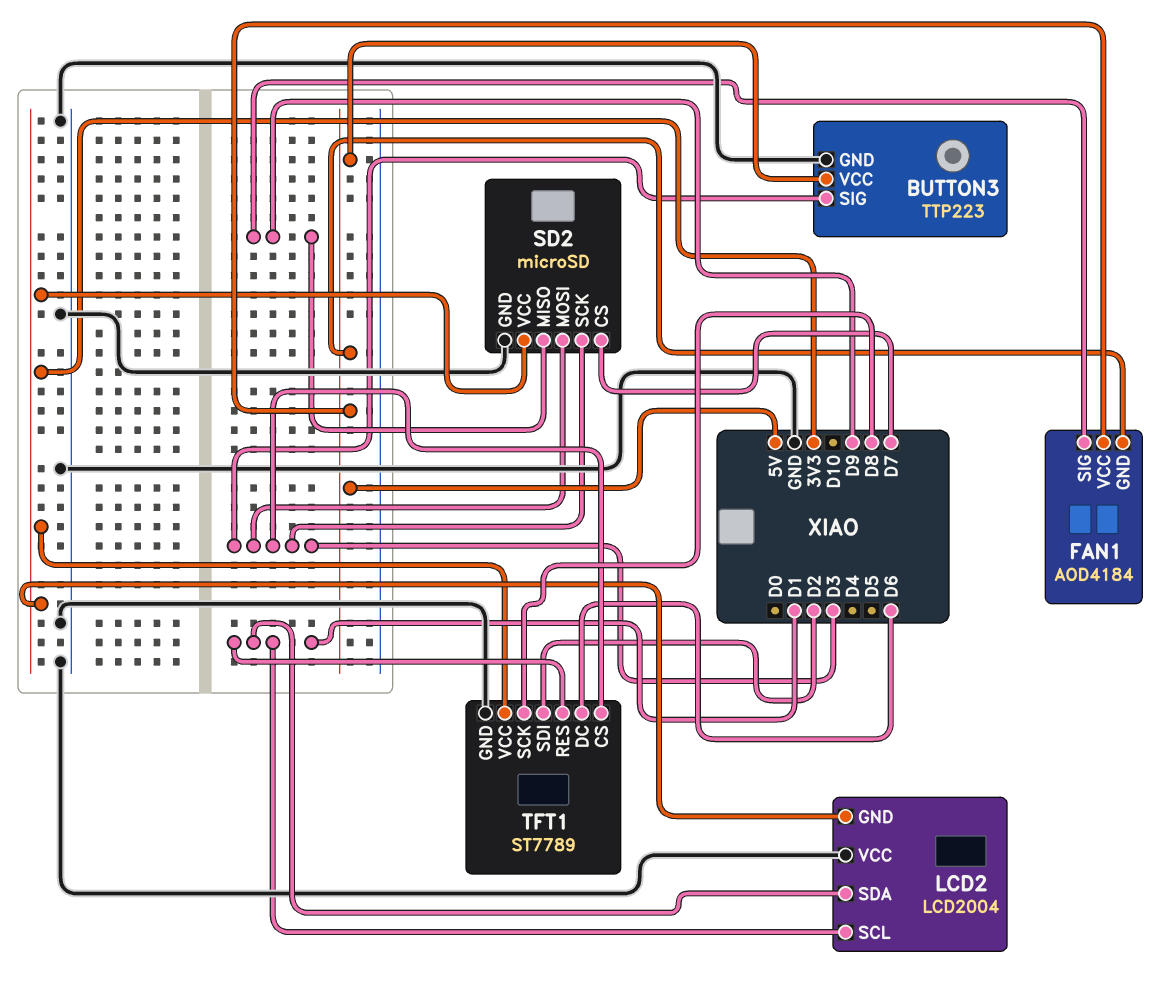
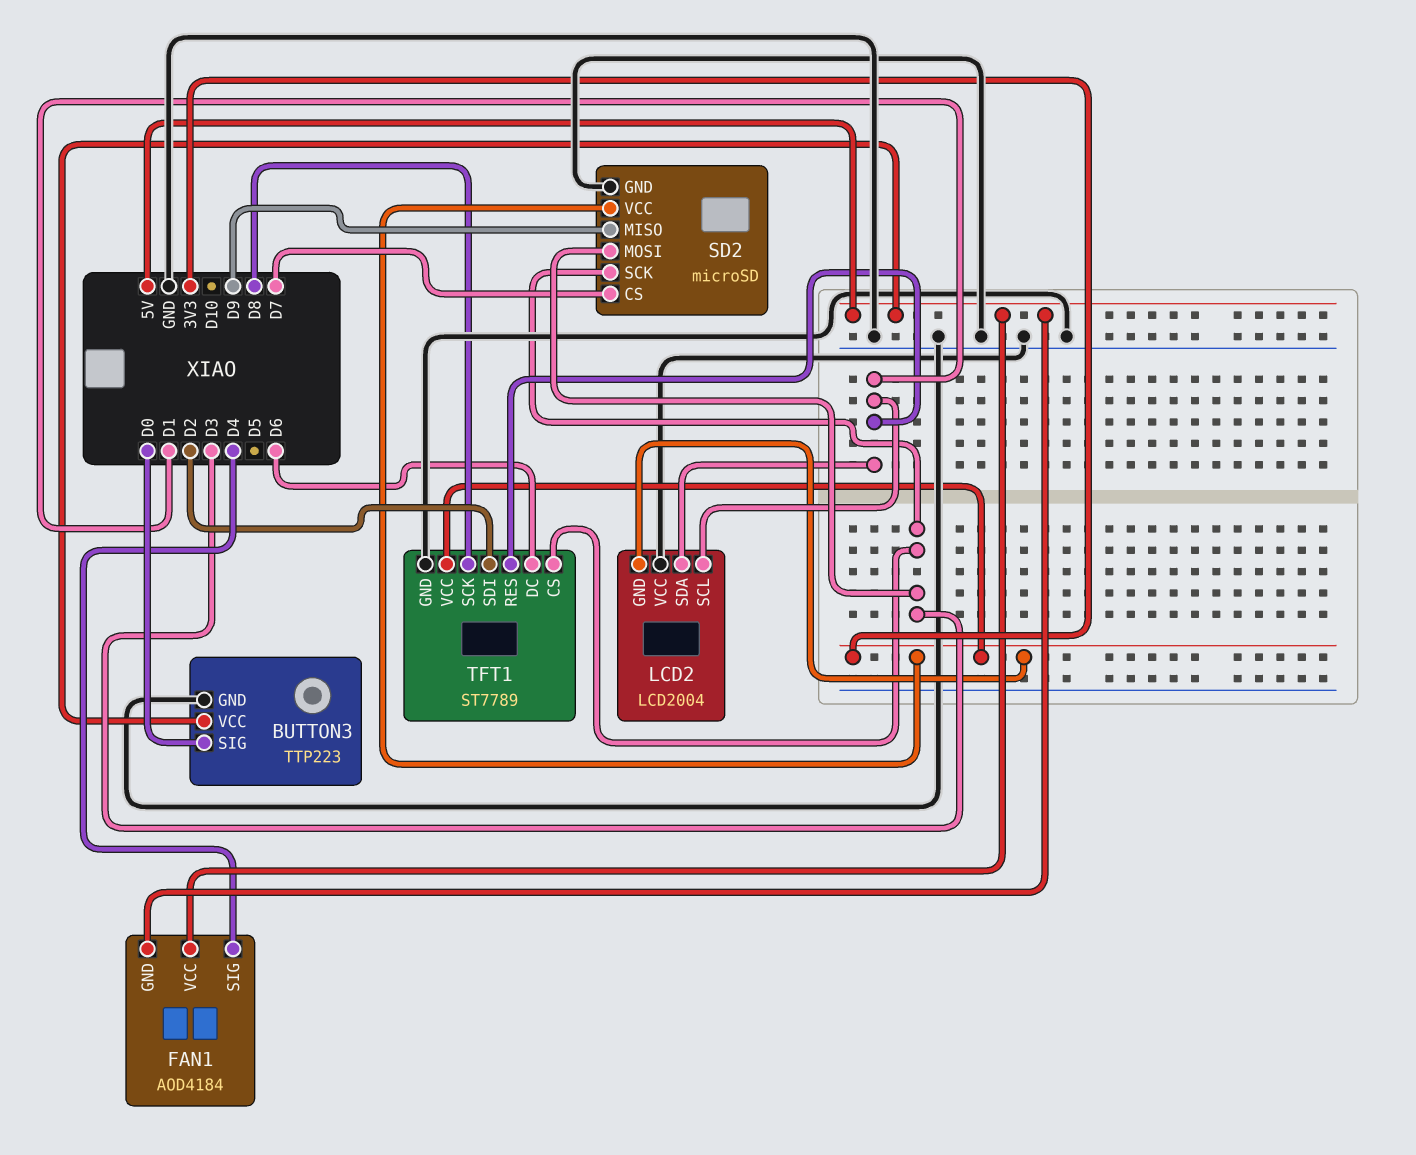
BUTTON3 pin SIG: D3 -> D0
FAN1 pin SIG: D9 -> D4

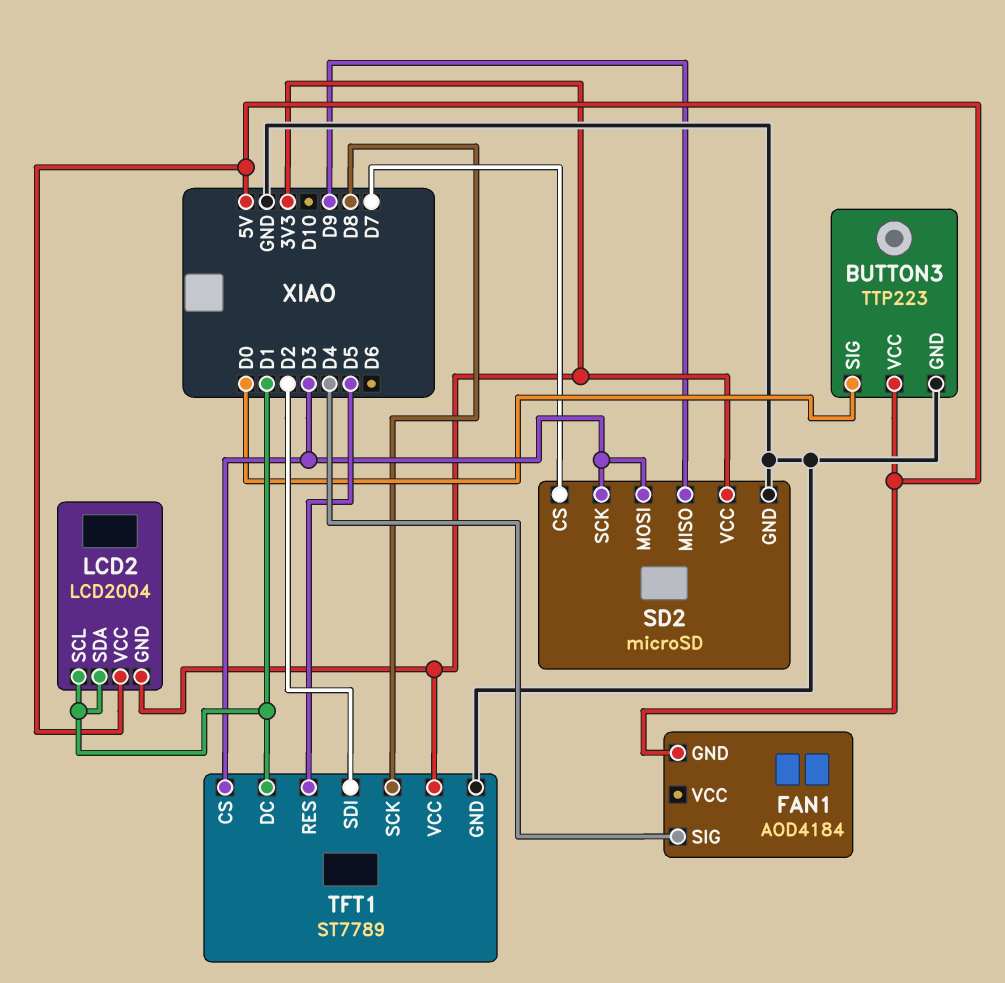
FAN1 pin VCC: 5V -> none
LCD2 pin VCC: GND -> 5V
TFT1 pin DC: D6 -> D1
TFT1 pin RES: D1 -> D5

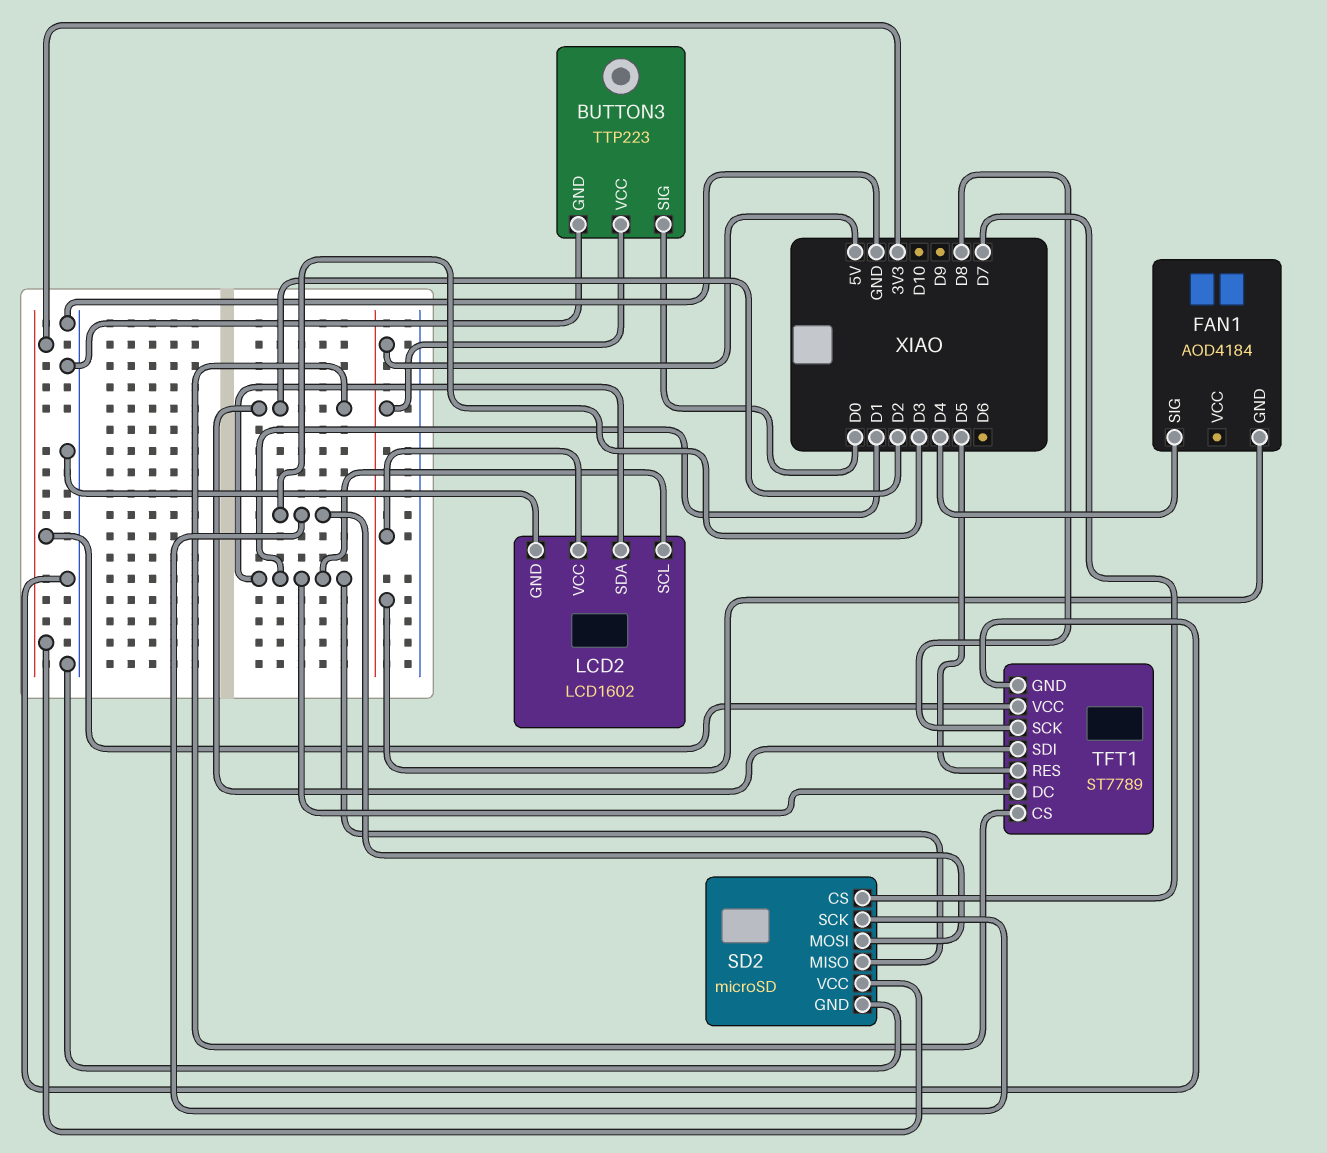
LCD2: LCD2004 -> LCD1602
LCD2 pin GND: 3V3 -> GND
SD2 pin MISO: D9 -> D1
TFT1 pin CS: D3 -> D2

